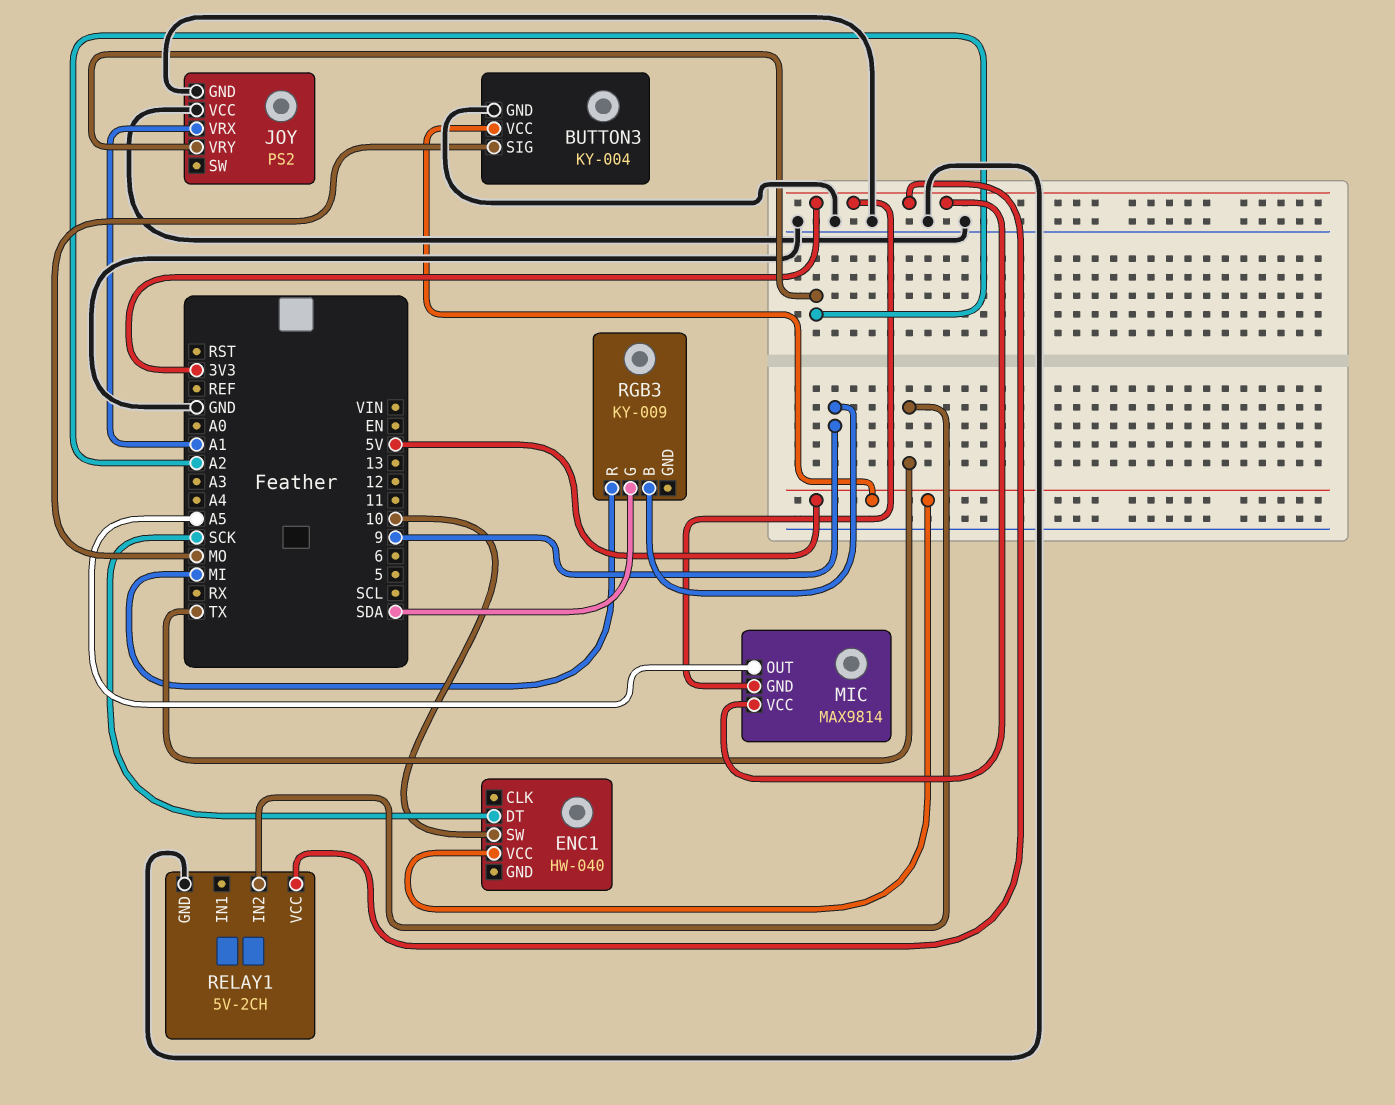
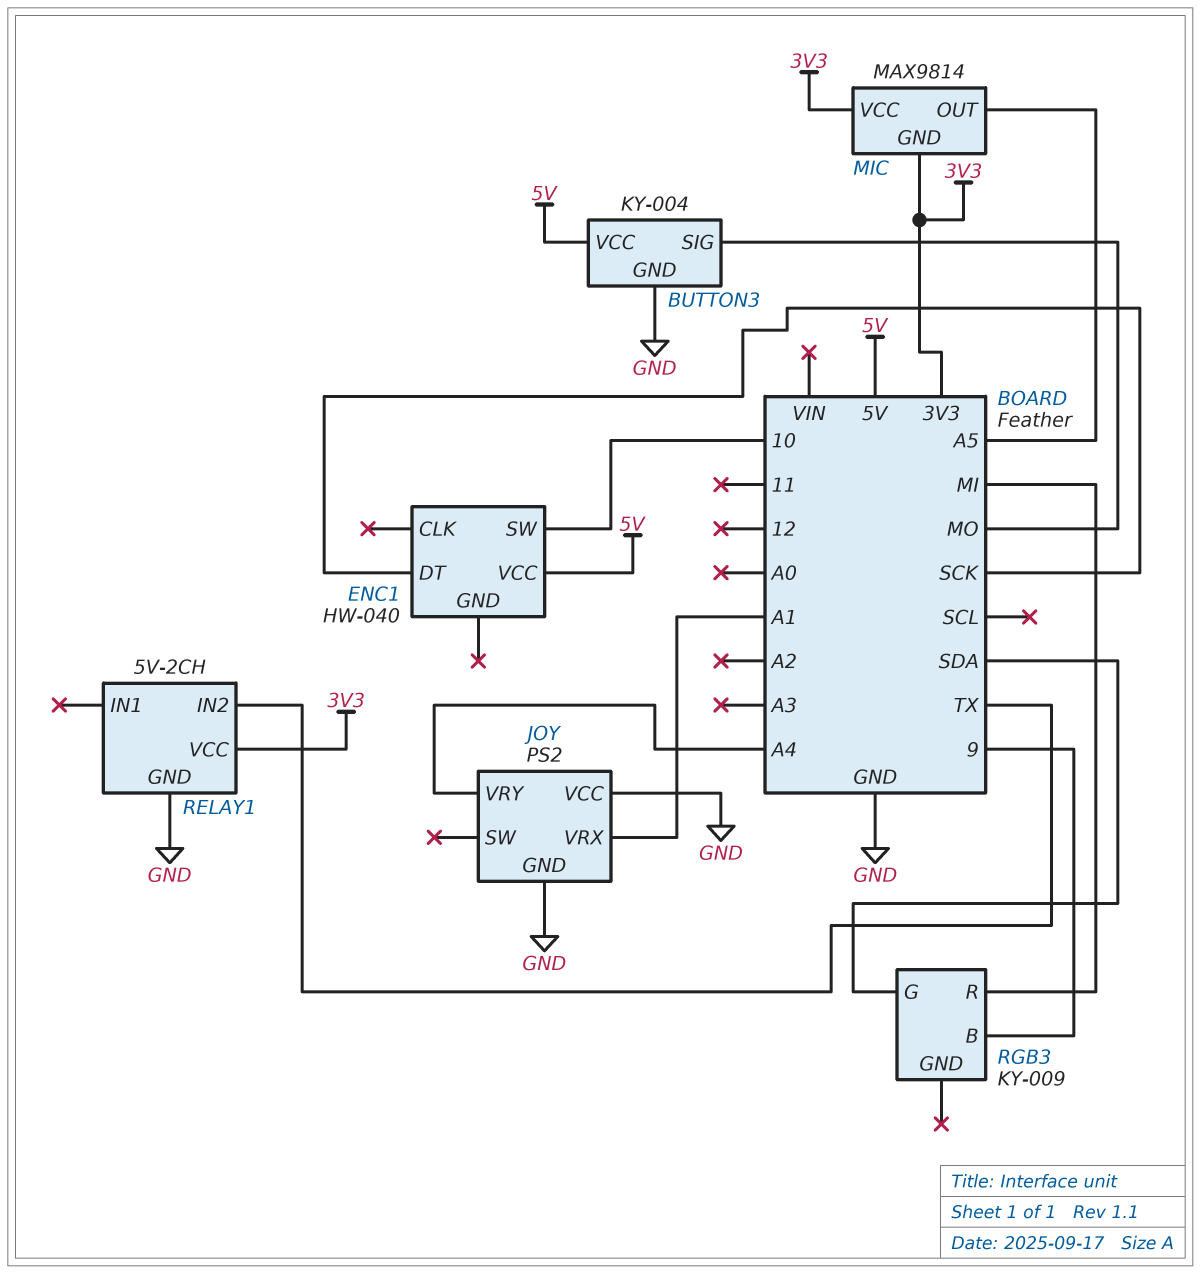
JOY pin VRY: A2 -> A4

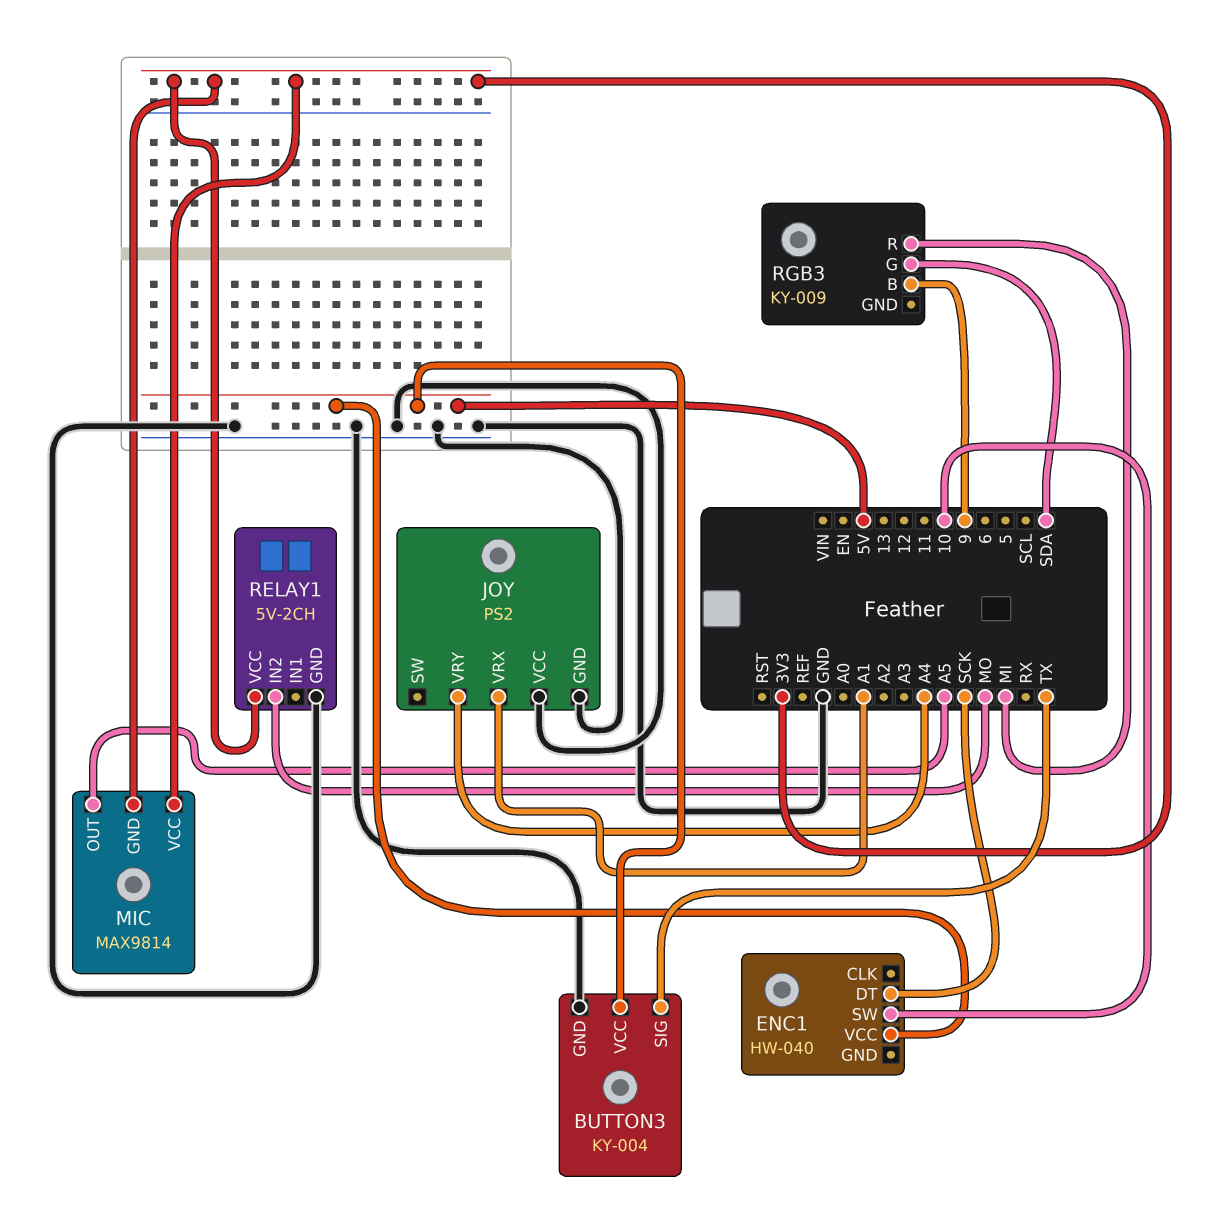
BUTTON3 pin SIG: MO -> TX
RELAY1 pin IN2: TX -> MO

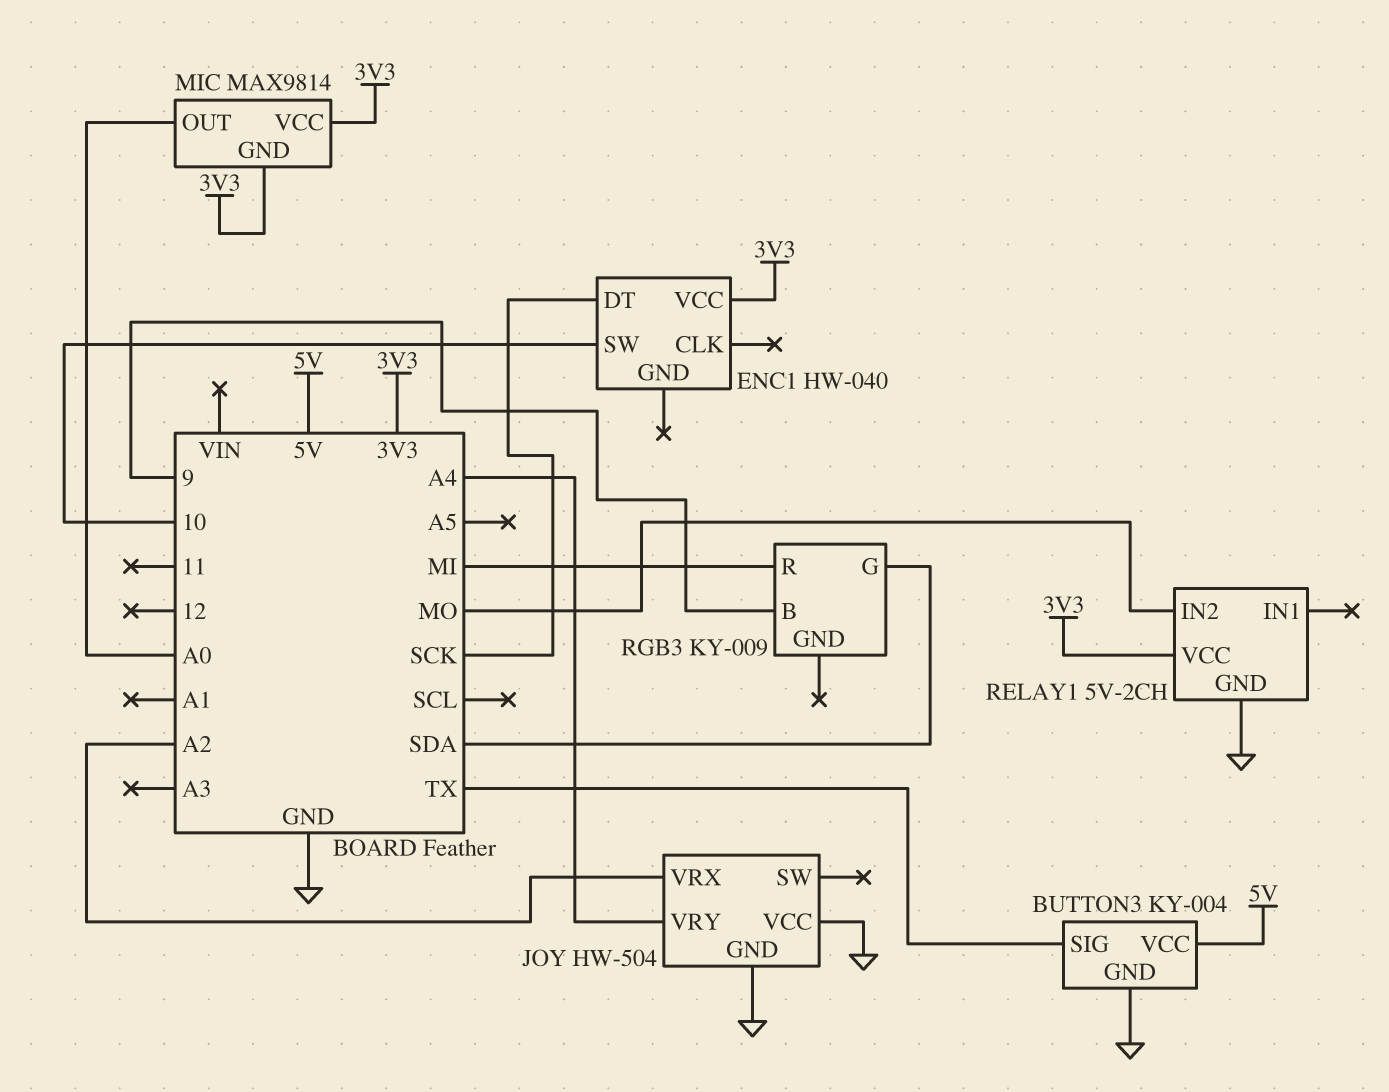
ENC1 pin VCC: 5V -> 3V3
JOY: PS2 -> HW-504
JOY pin VRX: A1 -> A2
MIC pin OUT: A5 -> A0

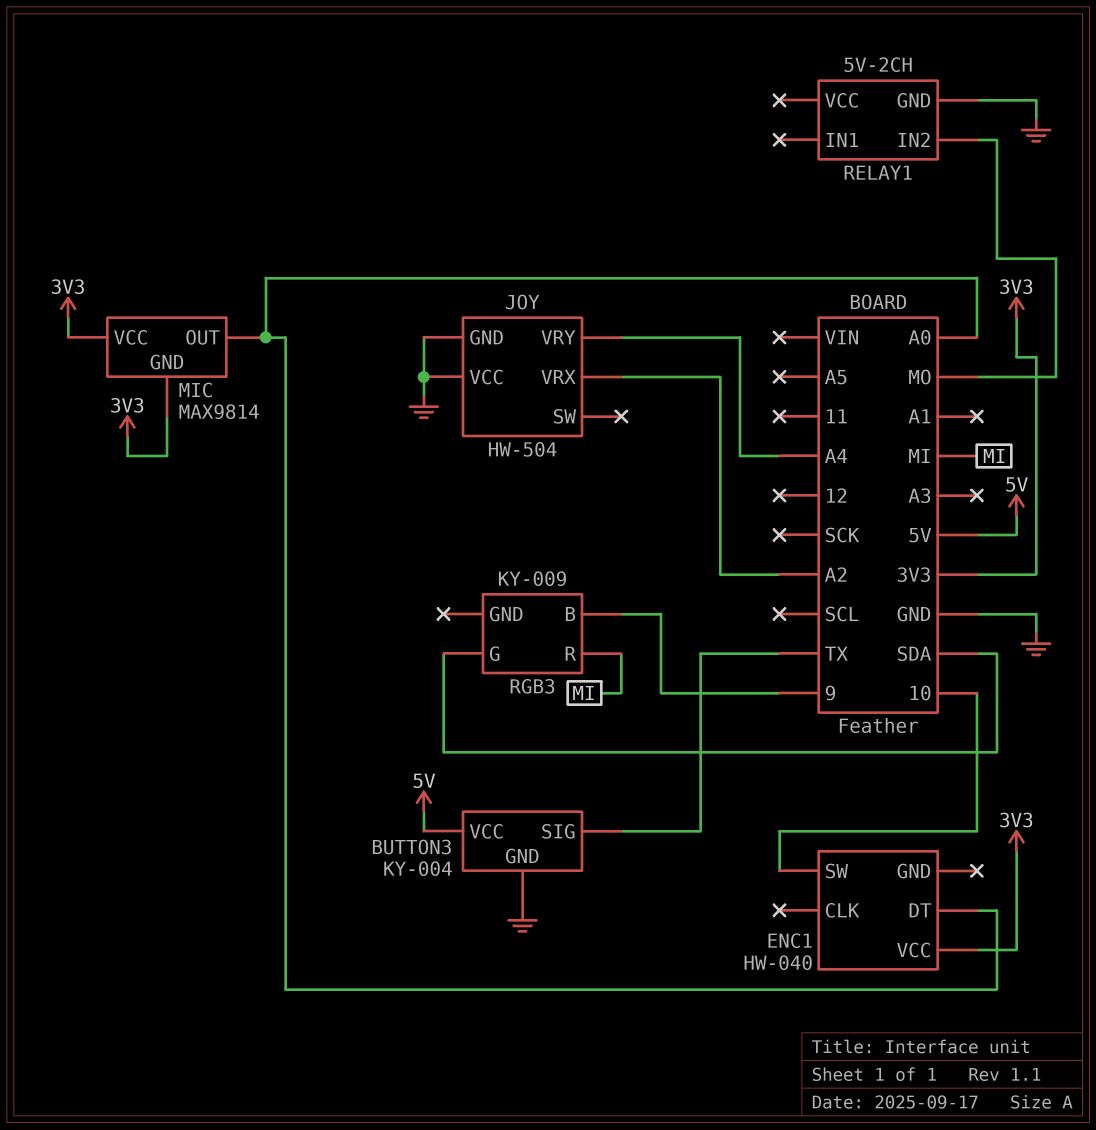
ENC1 pin DT: SCK -> A0
RELAY1 pin VCC: 3V3 -> none

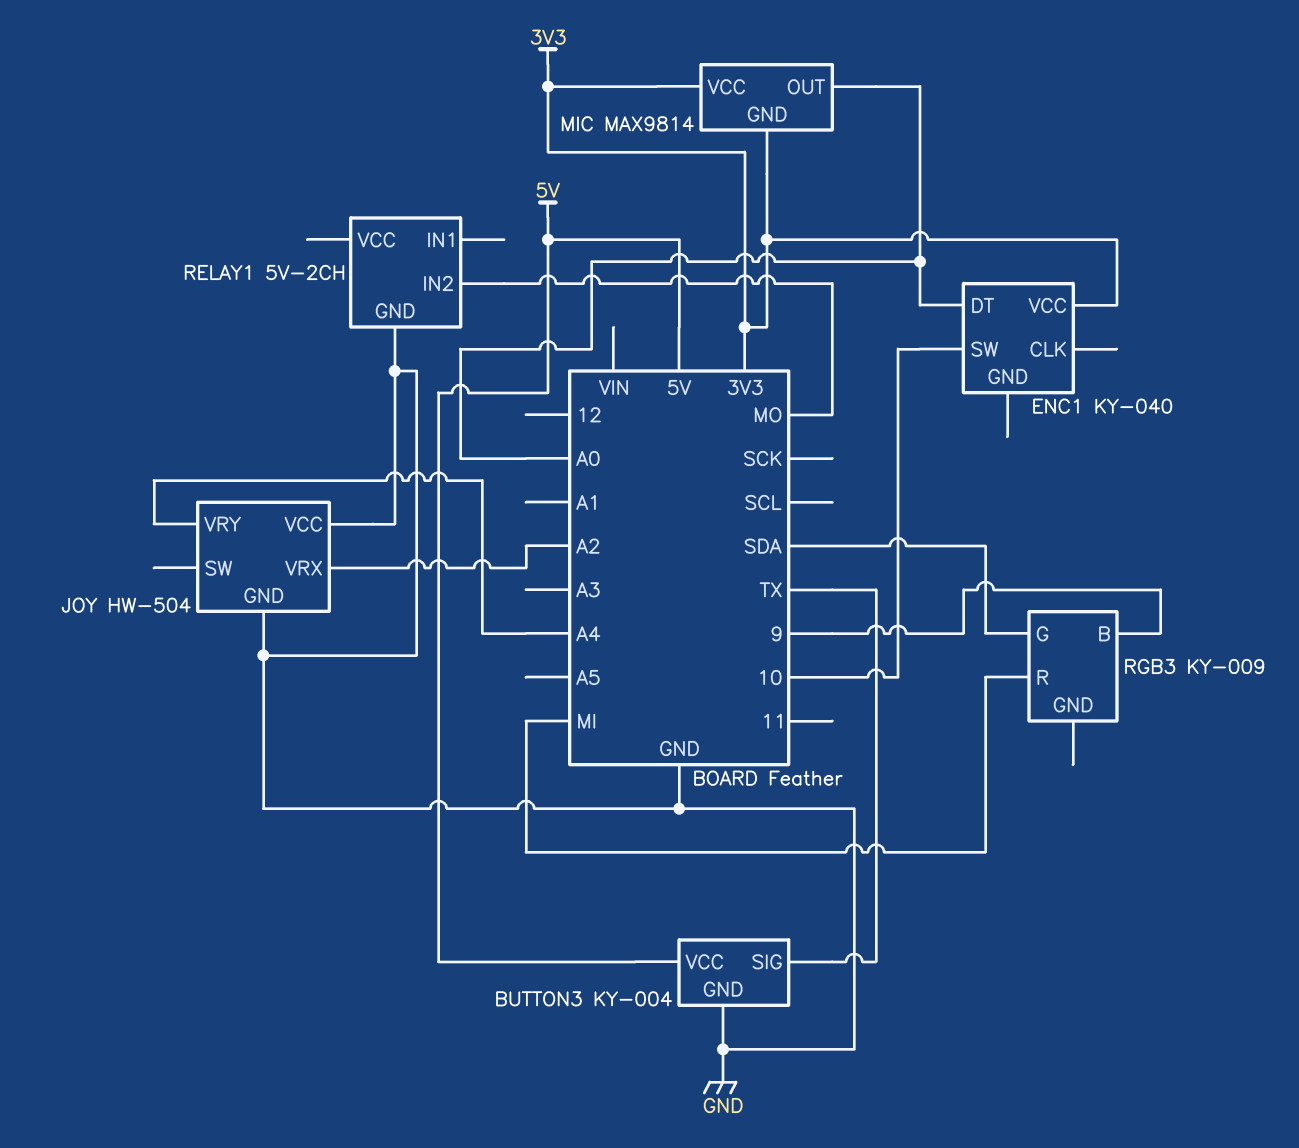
ENC1: HW-040 -> KY-040

